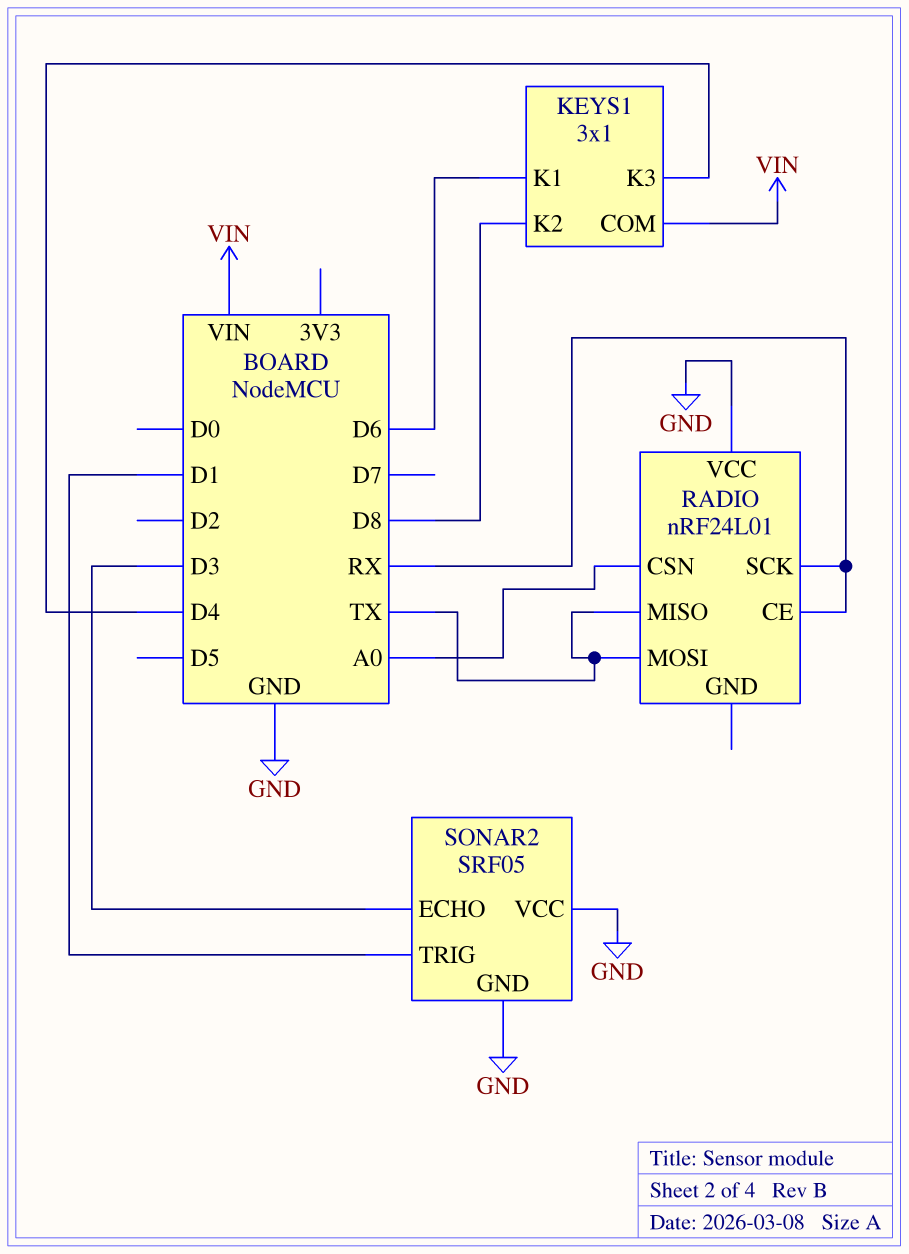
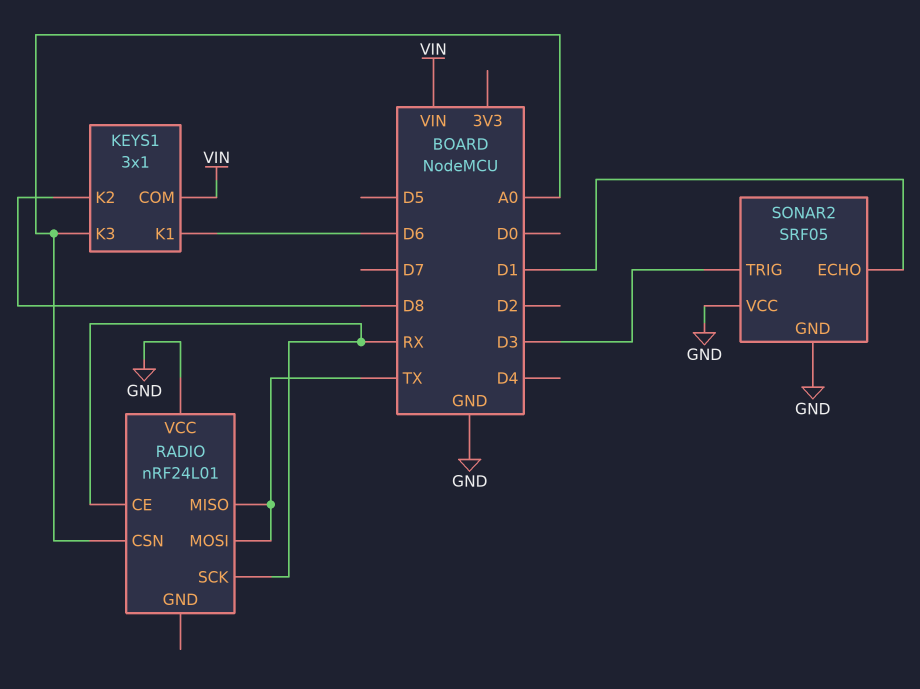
KEYS1 pin K3: D4 -> A0
SONAR2 pin ECHO: D3 -> D1
SONAR2 pin TRIG: D1 -> D3

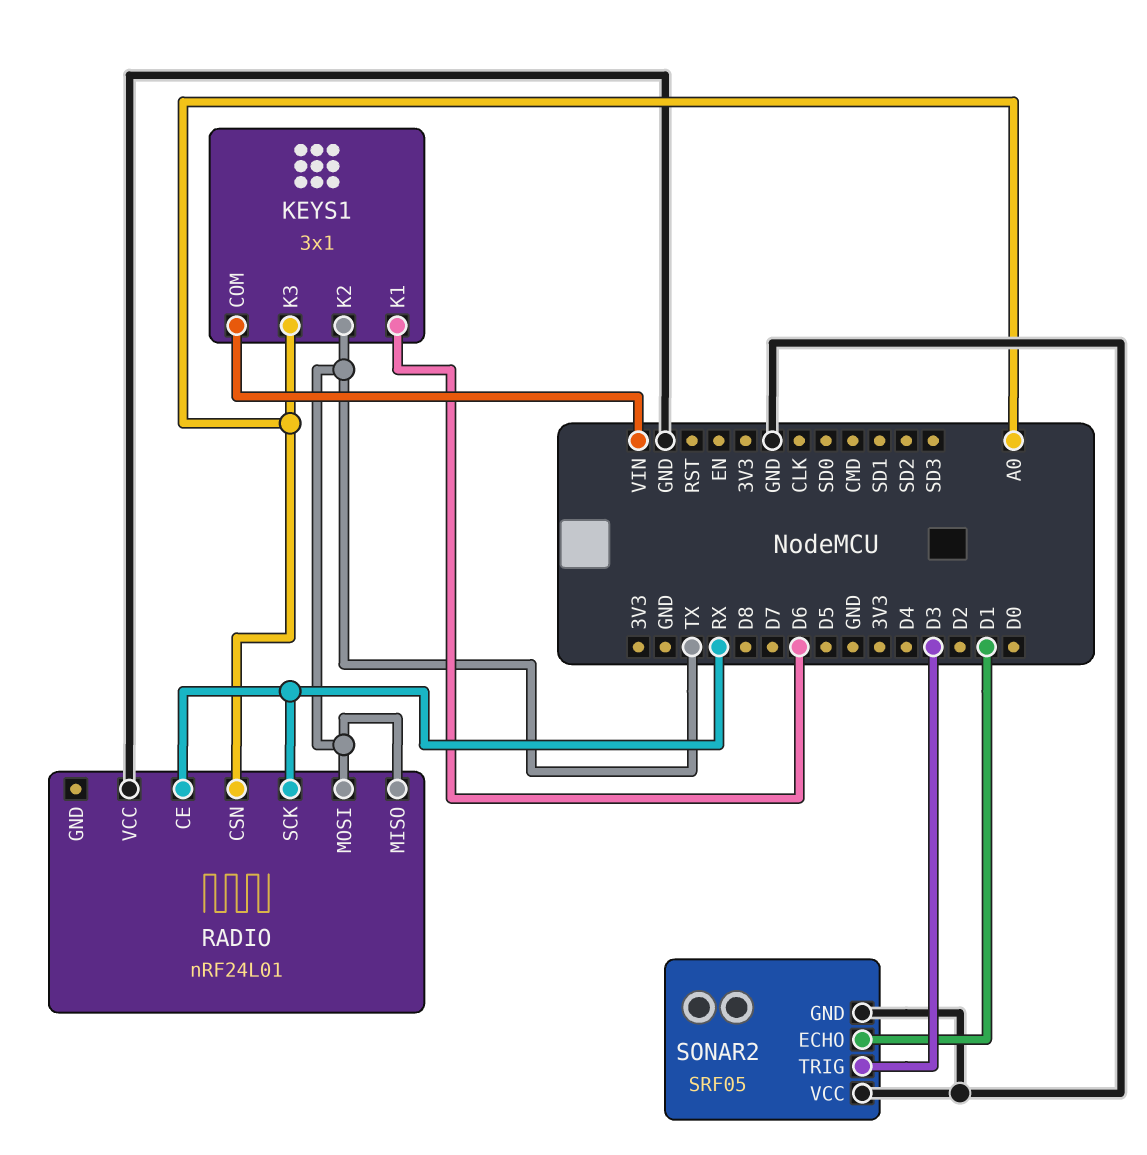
KEYS1 pin K2: D8 -> TX

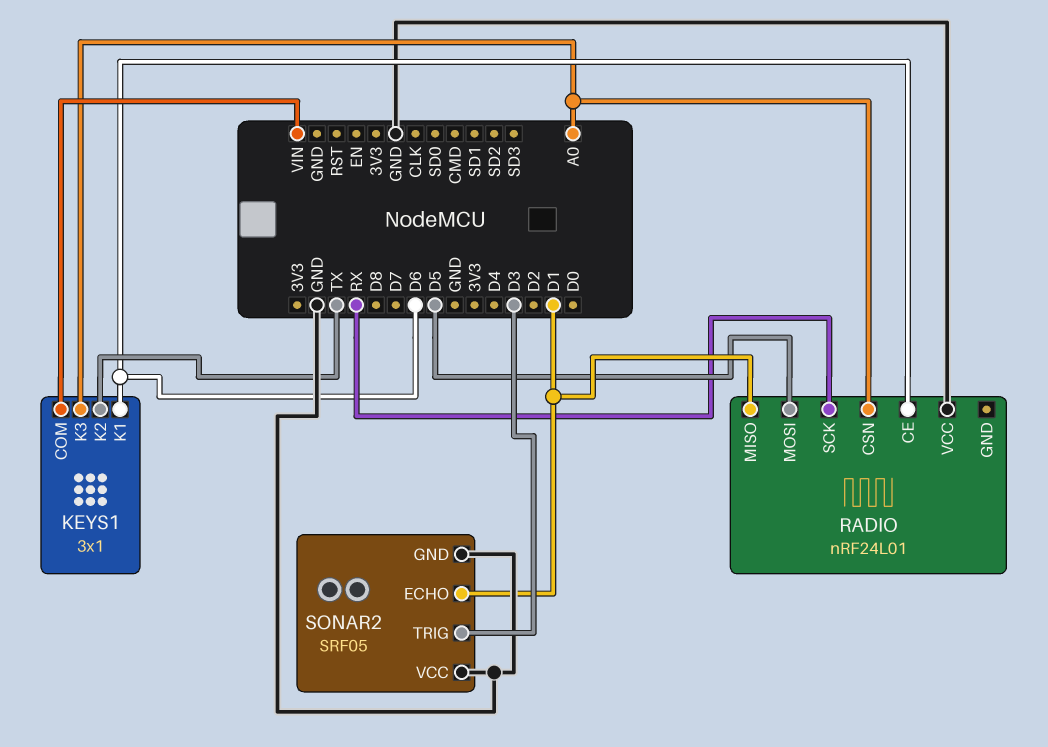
RADIO pin CE: RX -> D6
RADIO pin MISO: TX -> D1
RADIO pin MOSI: TX -> D5

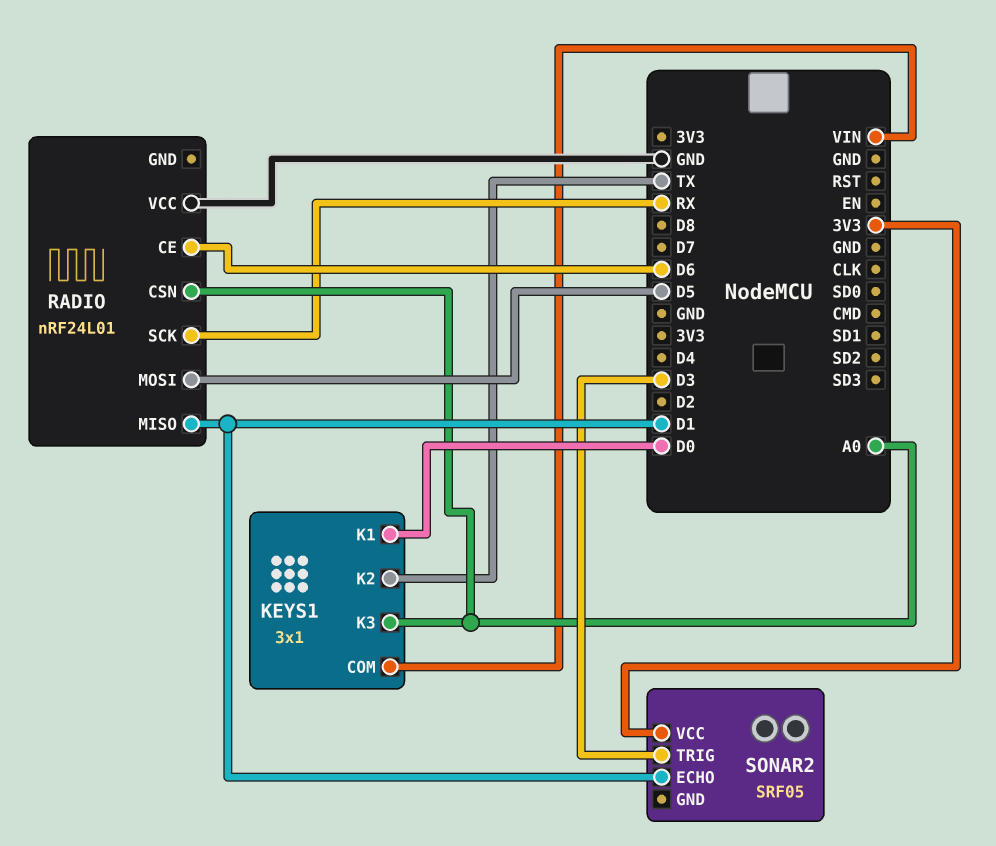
KEYS1 pin K1: D6 -> D0
SONAR2 pin GND: GND -> none
SONAR2 pin VCC: GND -> 3V3

